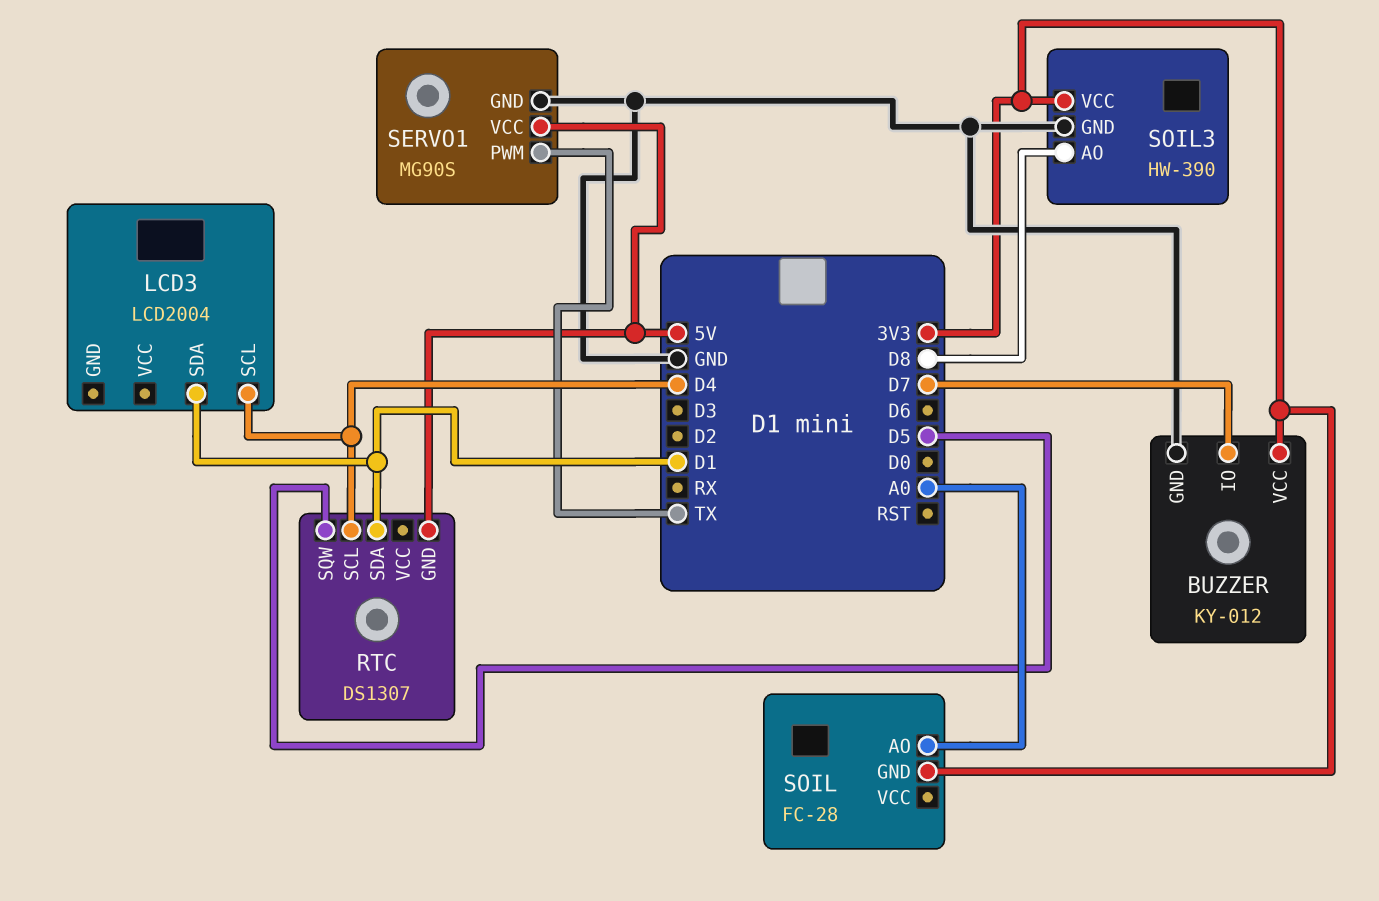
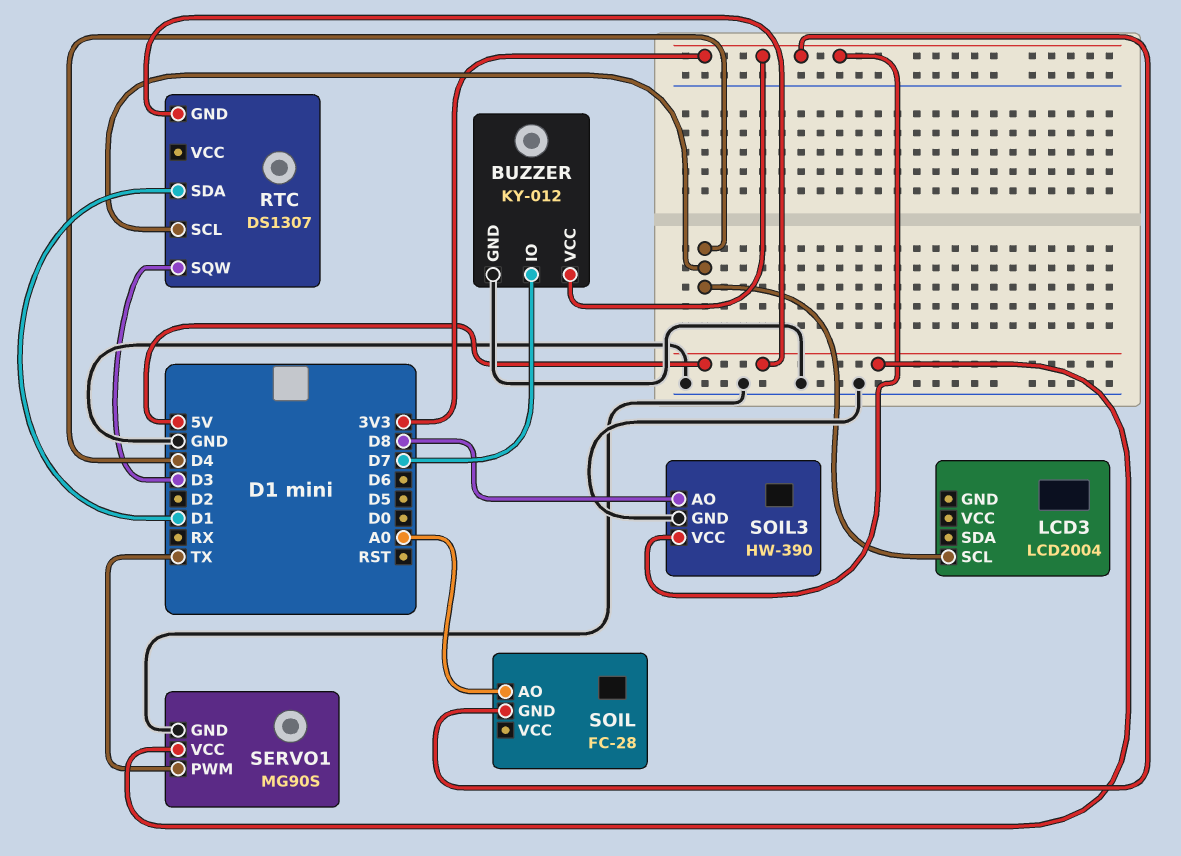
LCD3 pin SDA: D1 -> none
RTC pin SQW: D5 -> D3

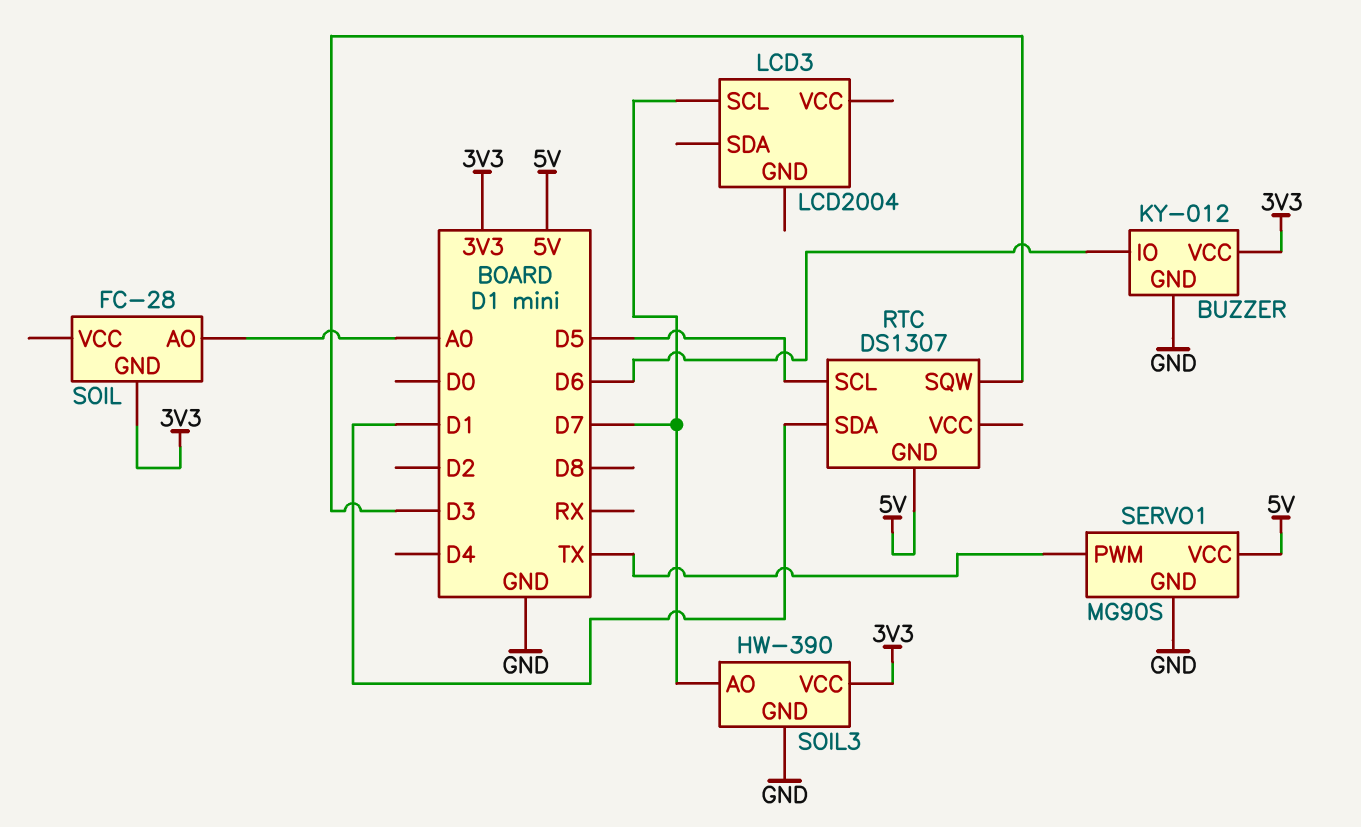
BUZZER pin IO: D7 -> D6
LCD3 pin SCL: D4 -> D7
RTC pin SCL: D4 -> D5
SOIL3 pin AO: D8 -> D7

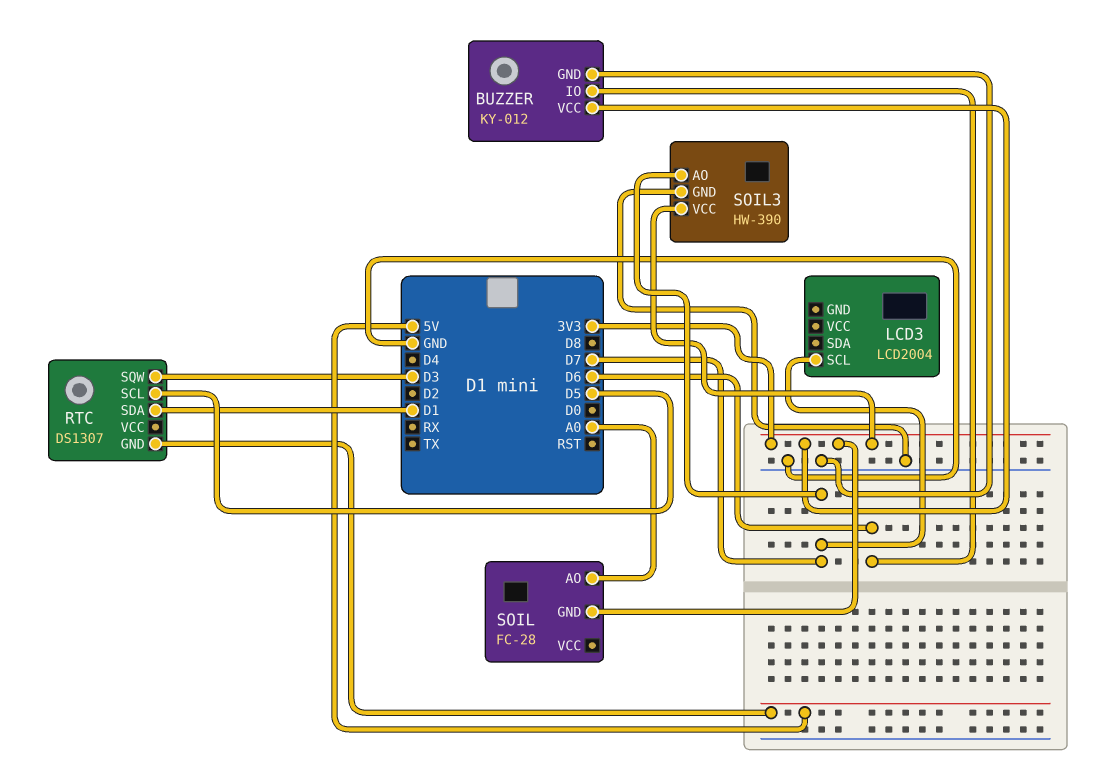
SERVO1: MG90S -> none
SERVO1 pin GND: GND -> none
SERVO1 pin PWM: TX -> none
SERVO1 pin VCC: 5V -> none

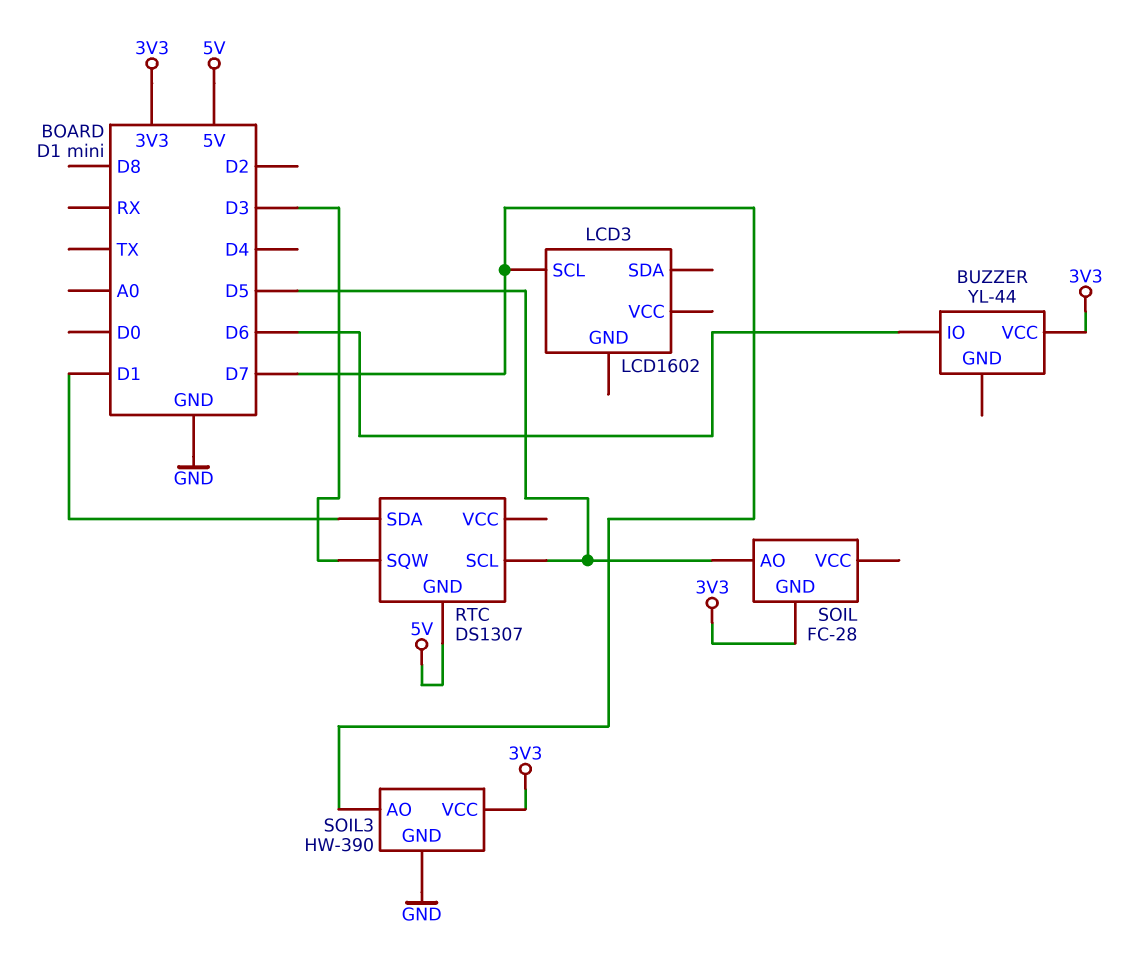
BUZZER: KY-012 -> YL-44
BUZZER pin GND: GND -> none
LCD3: LCD2004 -> LCD1602
SOIL pin AO: A0 -> D5

